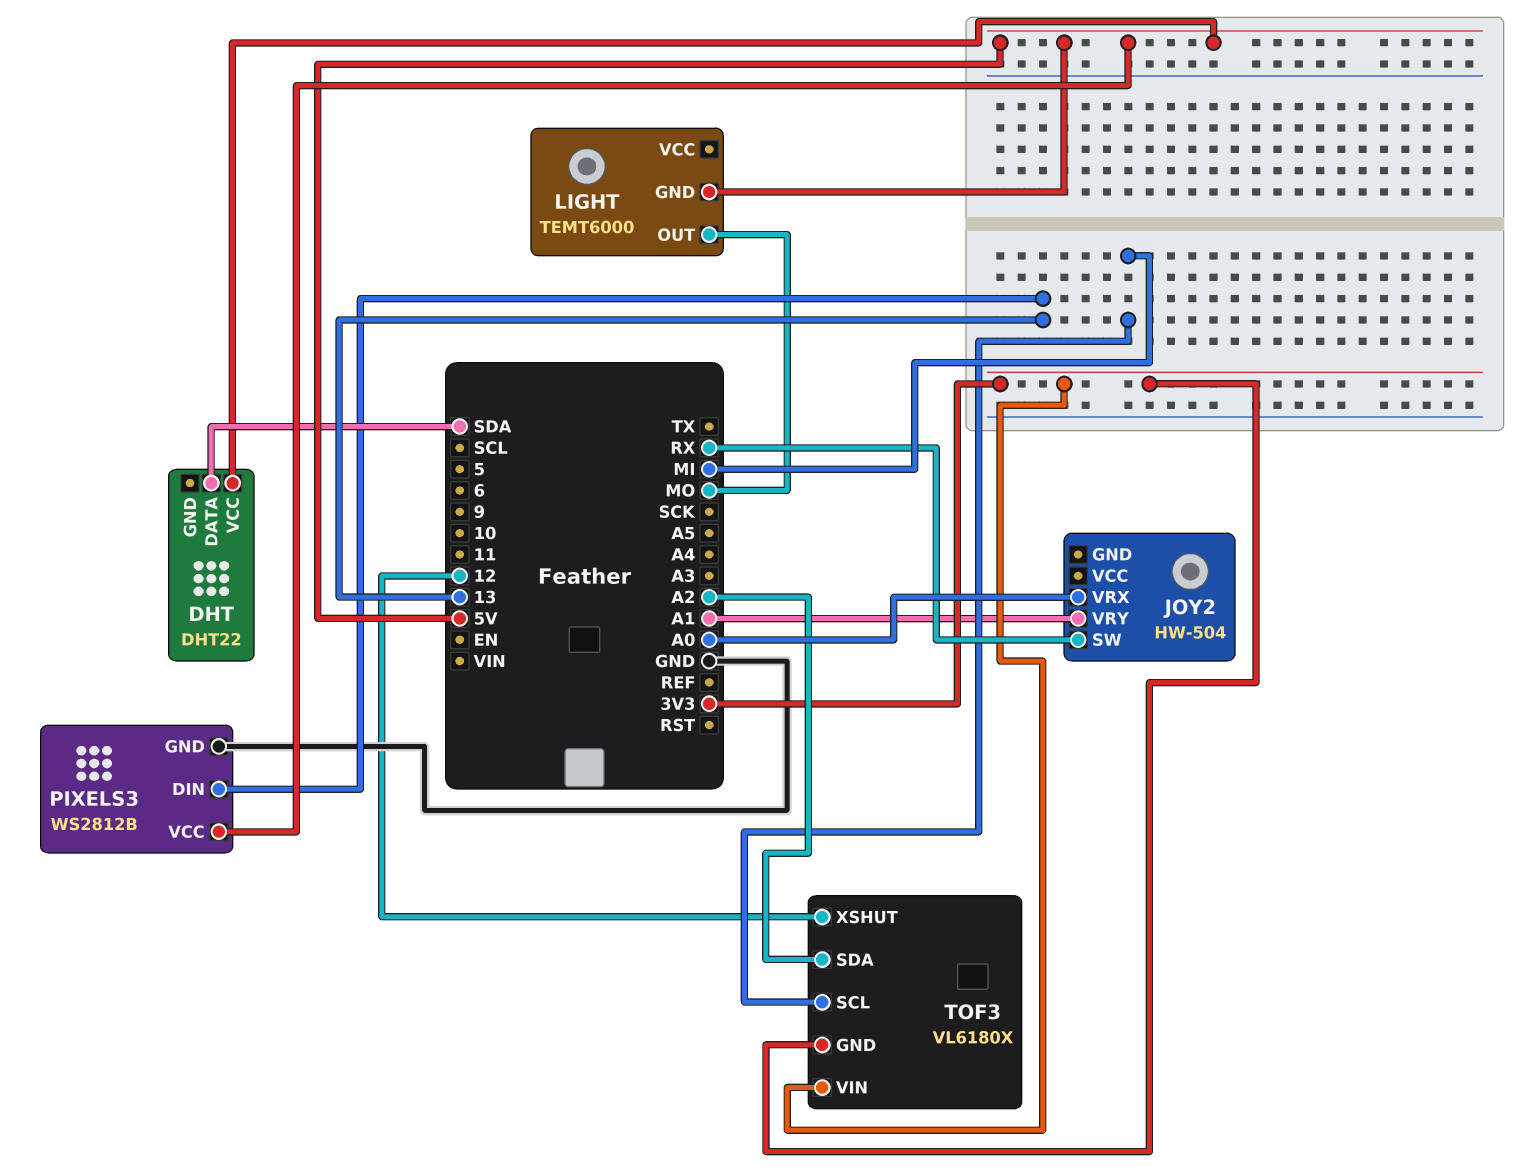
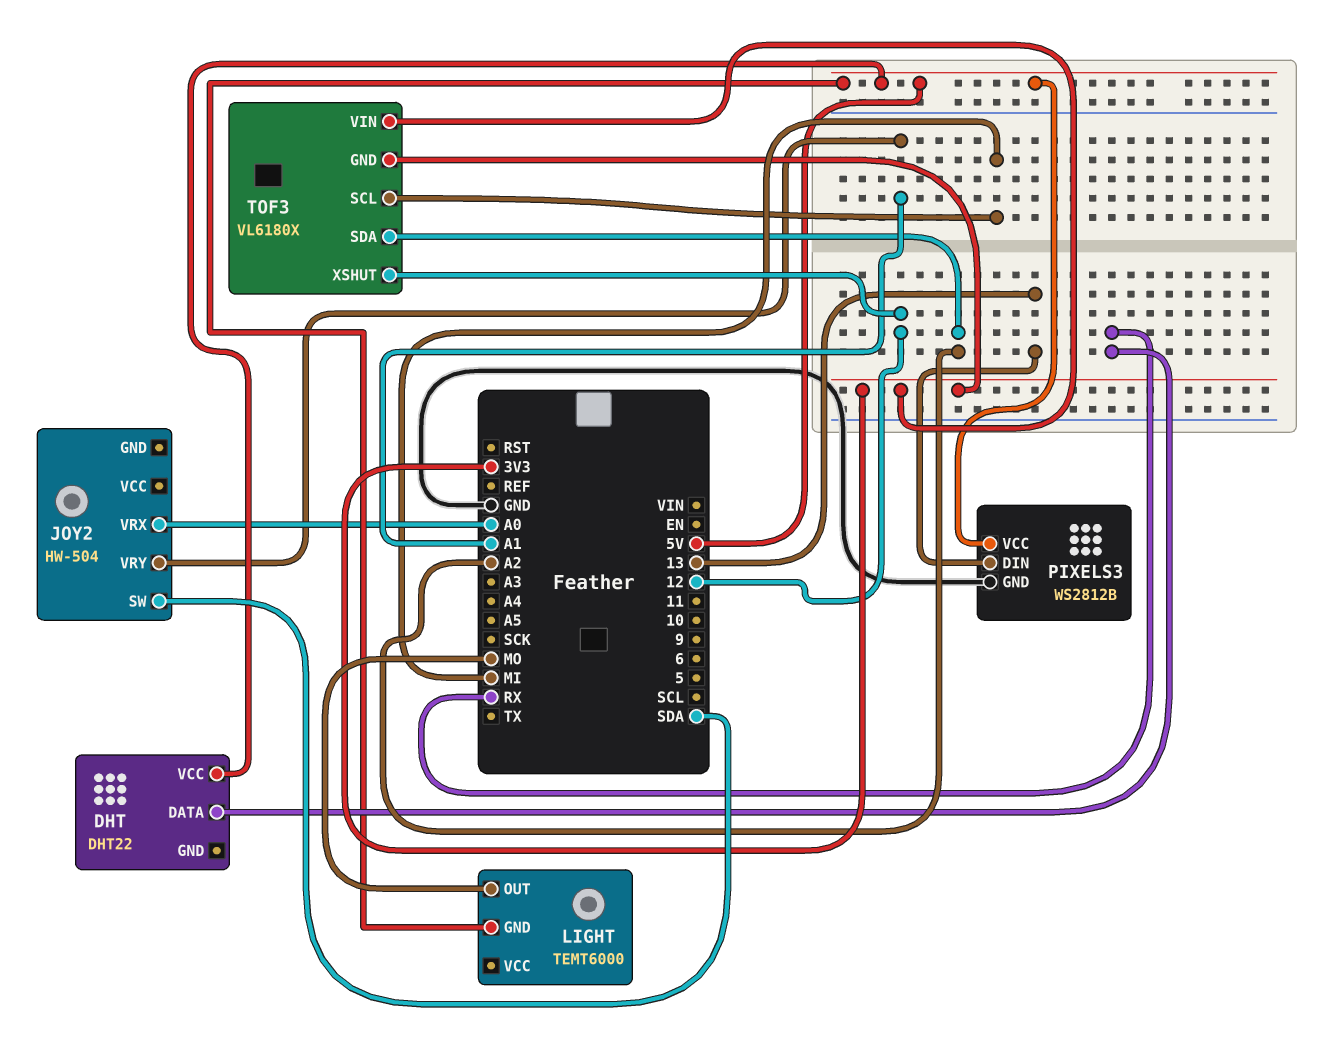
DHT pin DATA: SDA -> RX
JOY2 pin SW: RX -> SDA

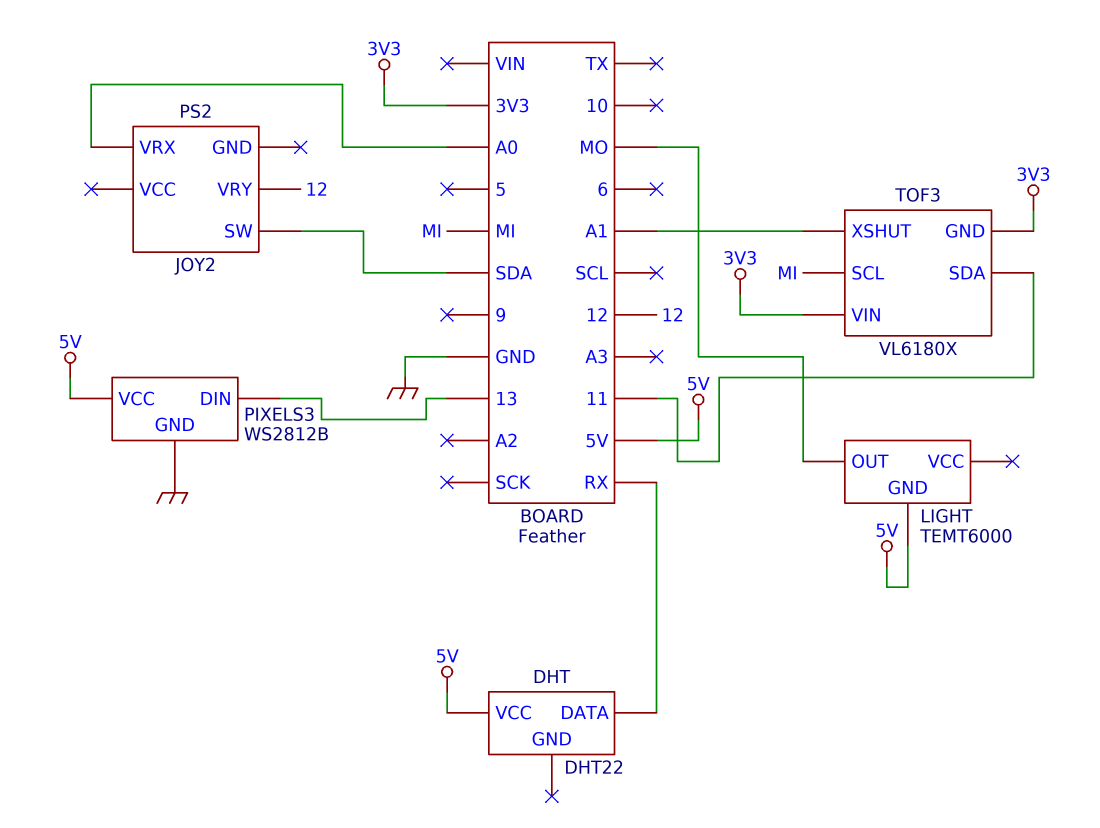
JOY2: HW-504 -> PS2
JOY2 pin VRY: A1 -> 12
TOF3 pin SDA: A2 -> 11
TOF3 pin XSHUT: 12 -> A1

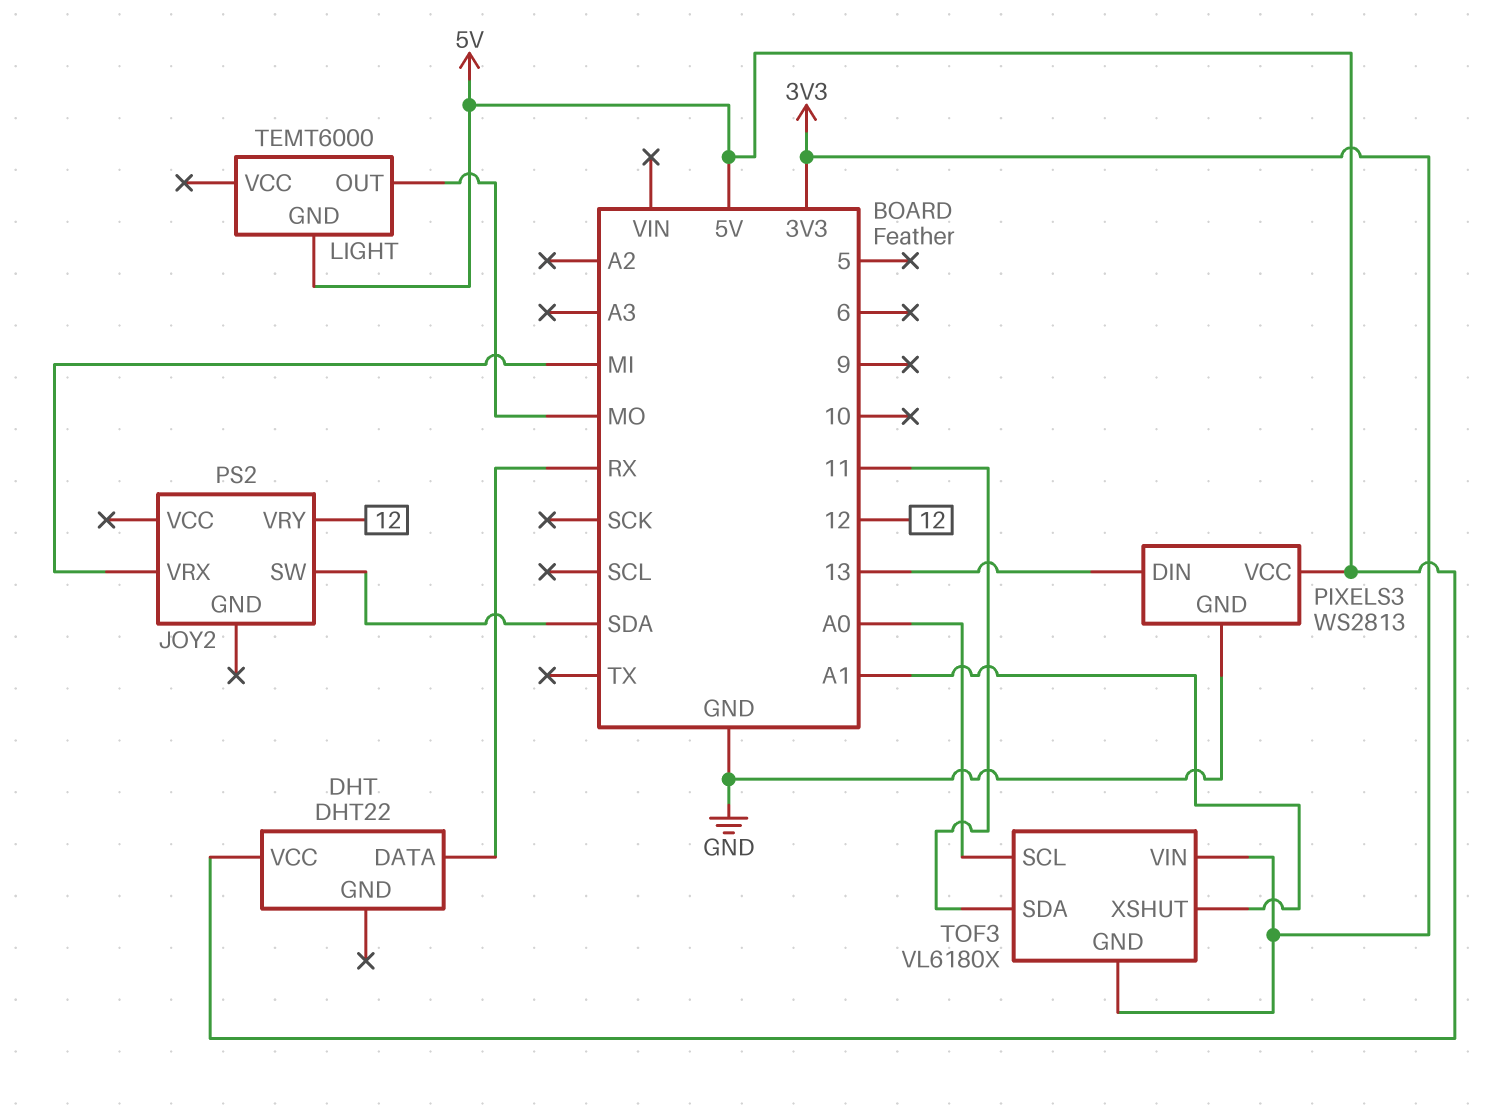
JOY2 pin VRX: A0 -> MI
PIXELS3: WS2812B -> WS2813
TOF3 pin SCL: MI -> A0

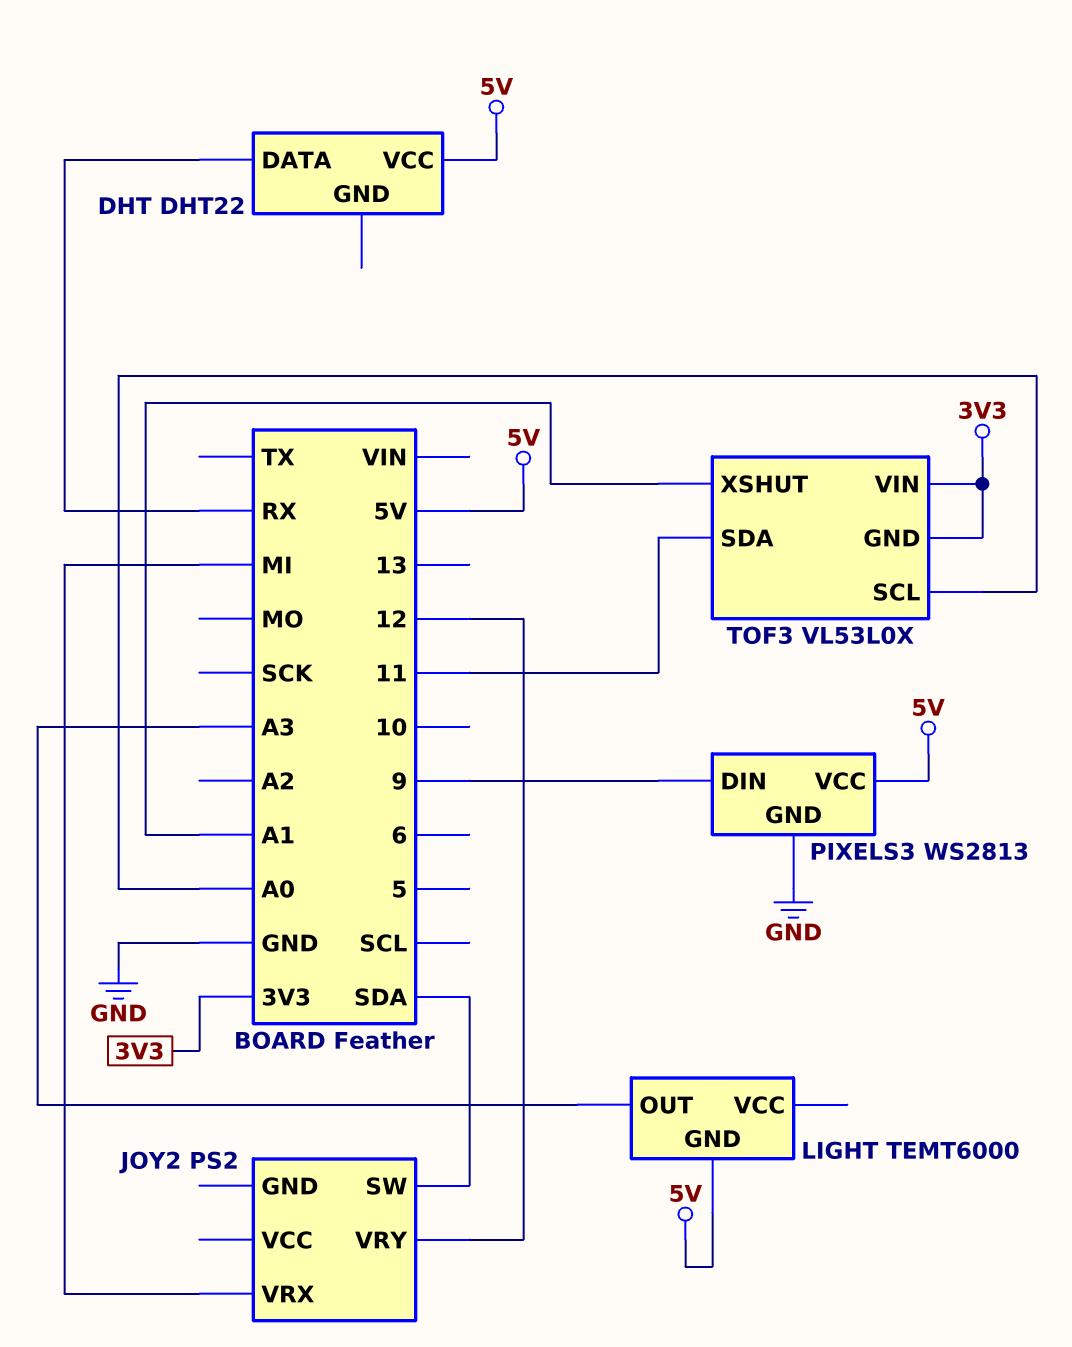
LIGHT pin OUT: MO -> A3
PIXELS3 pin DIN: 13 -> 9
TOF3: VL6180X -> VL53L0X

